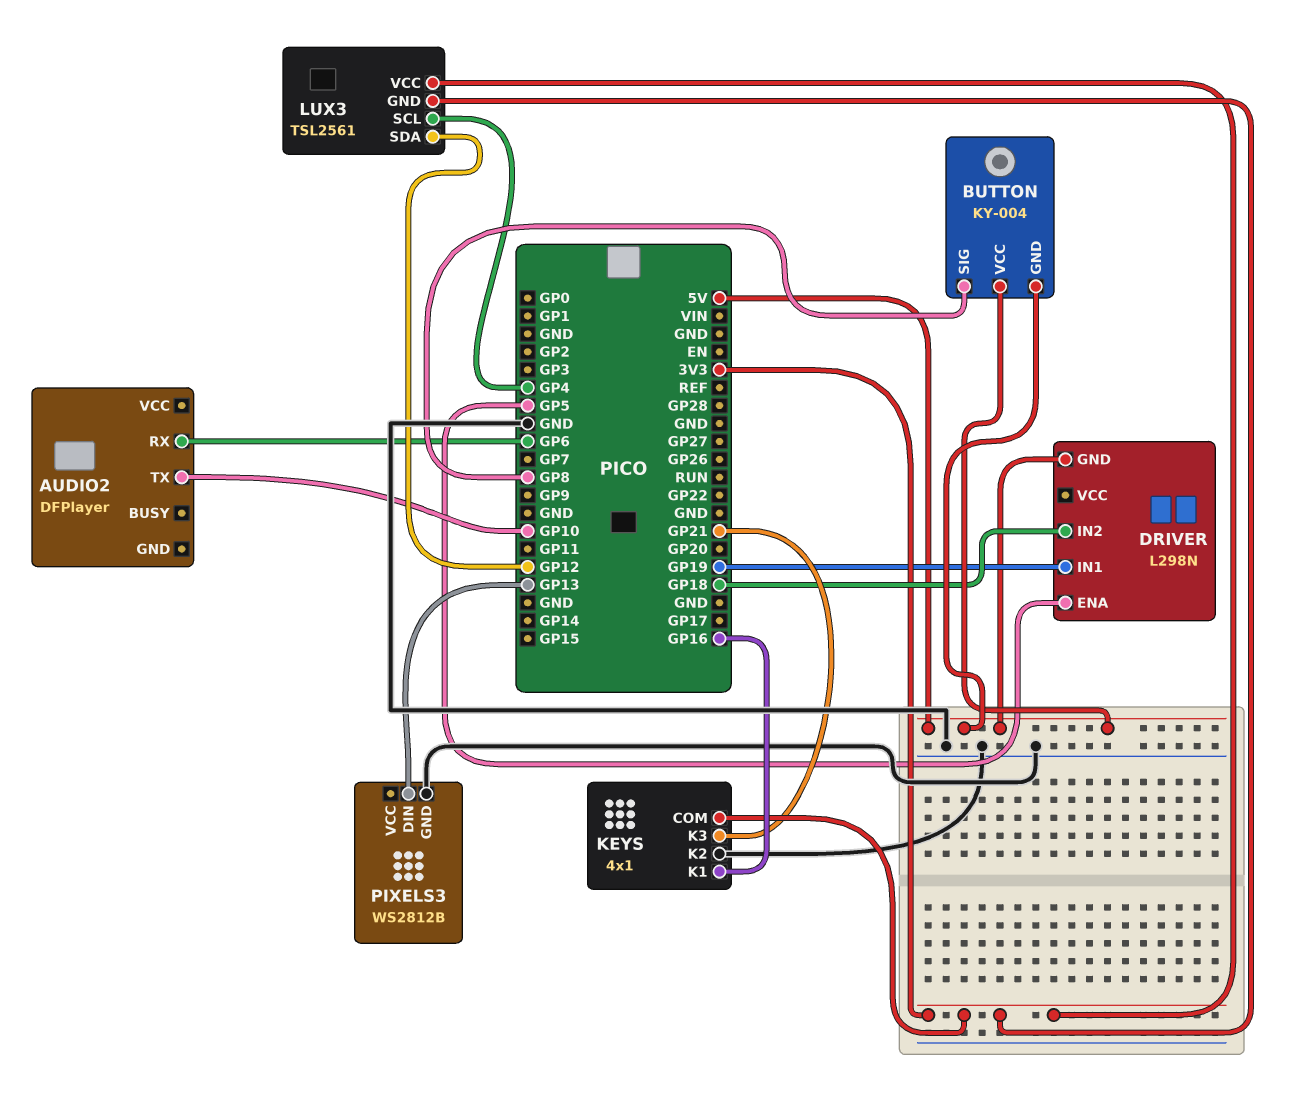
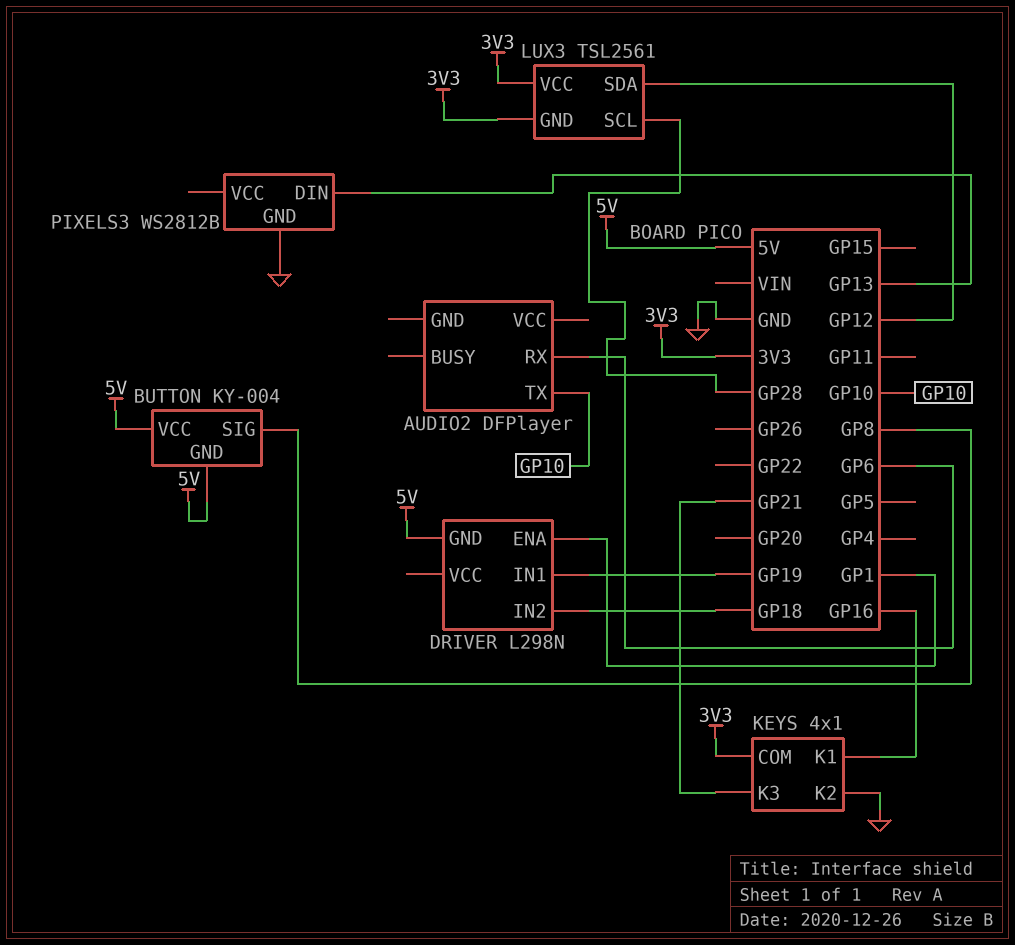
DRIVER pin ENA: GP5 -> GP1
LUX3 pin SCL: GP4 -> GP28

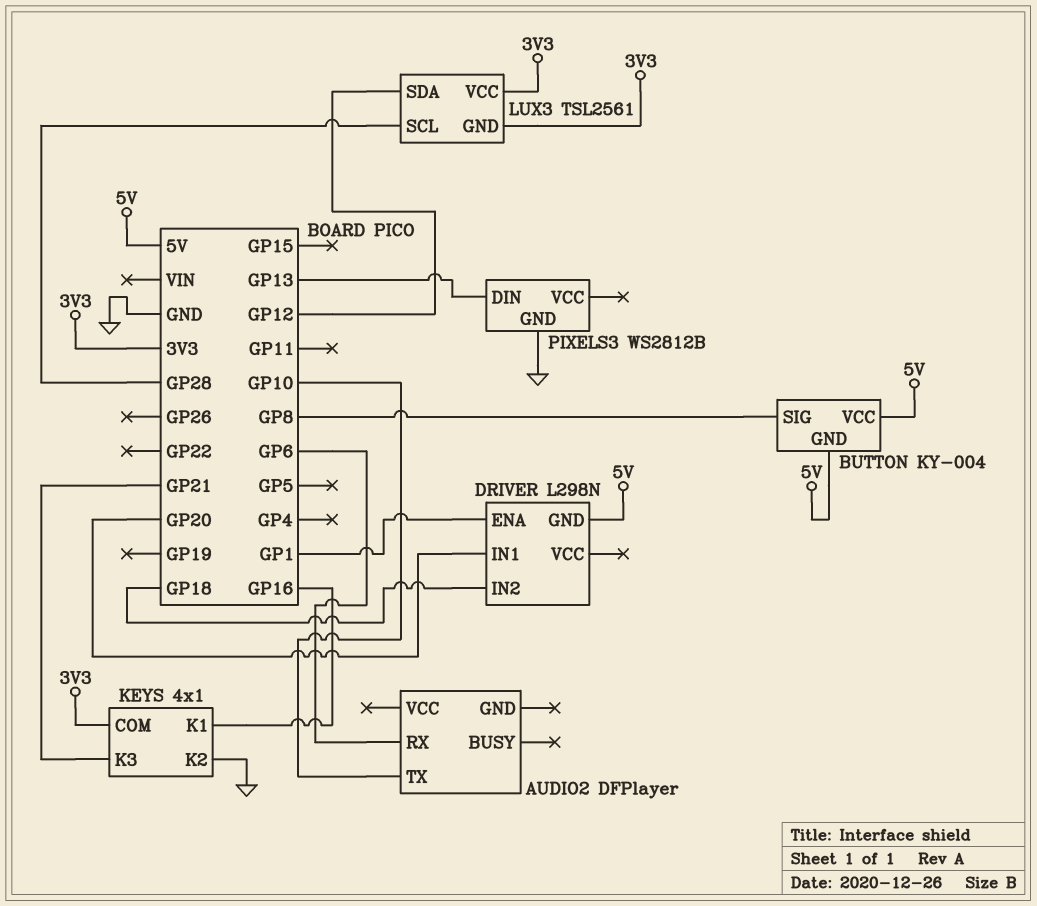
DRIVER pin IN1: GP19 -> GP20

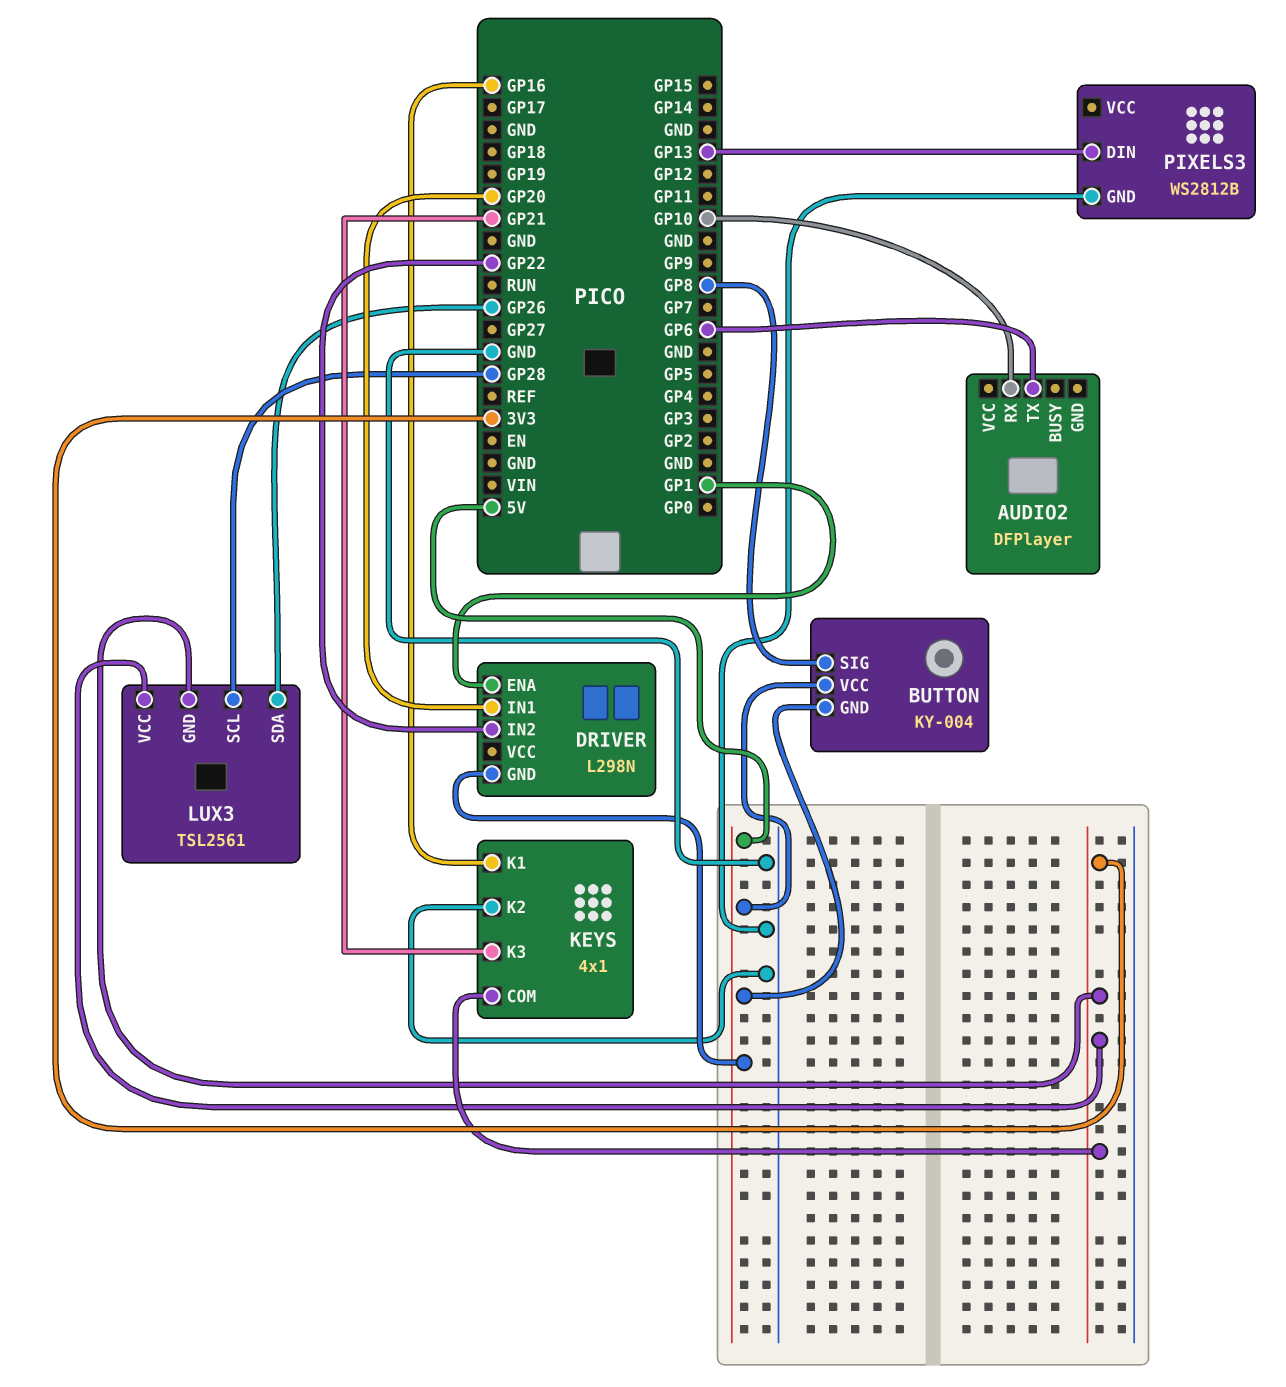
AUDIO2 pin RX: GP6 -> GP10
AUDIO2 pin TX: GP10 -> GP6
DRIVER pin IN2: GP18 -> GP22
LUX3 pin SDA: GP12 -> GP26

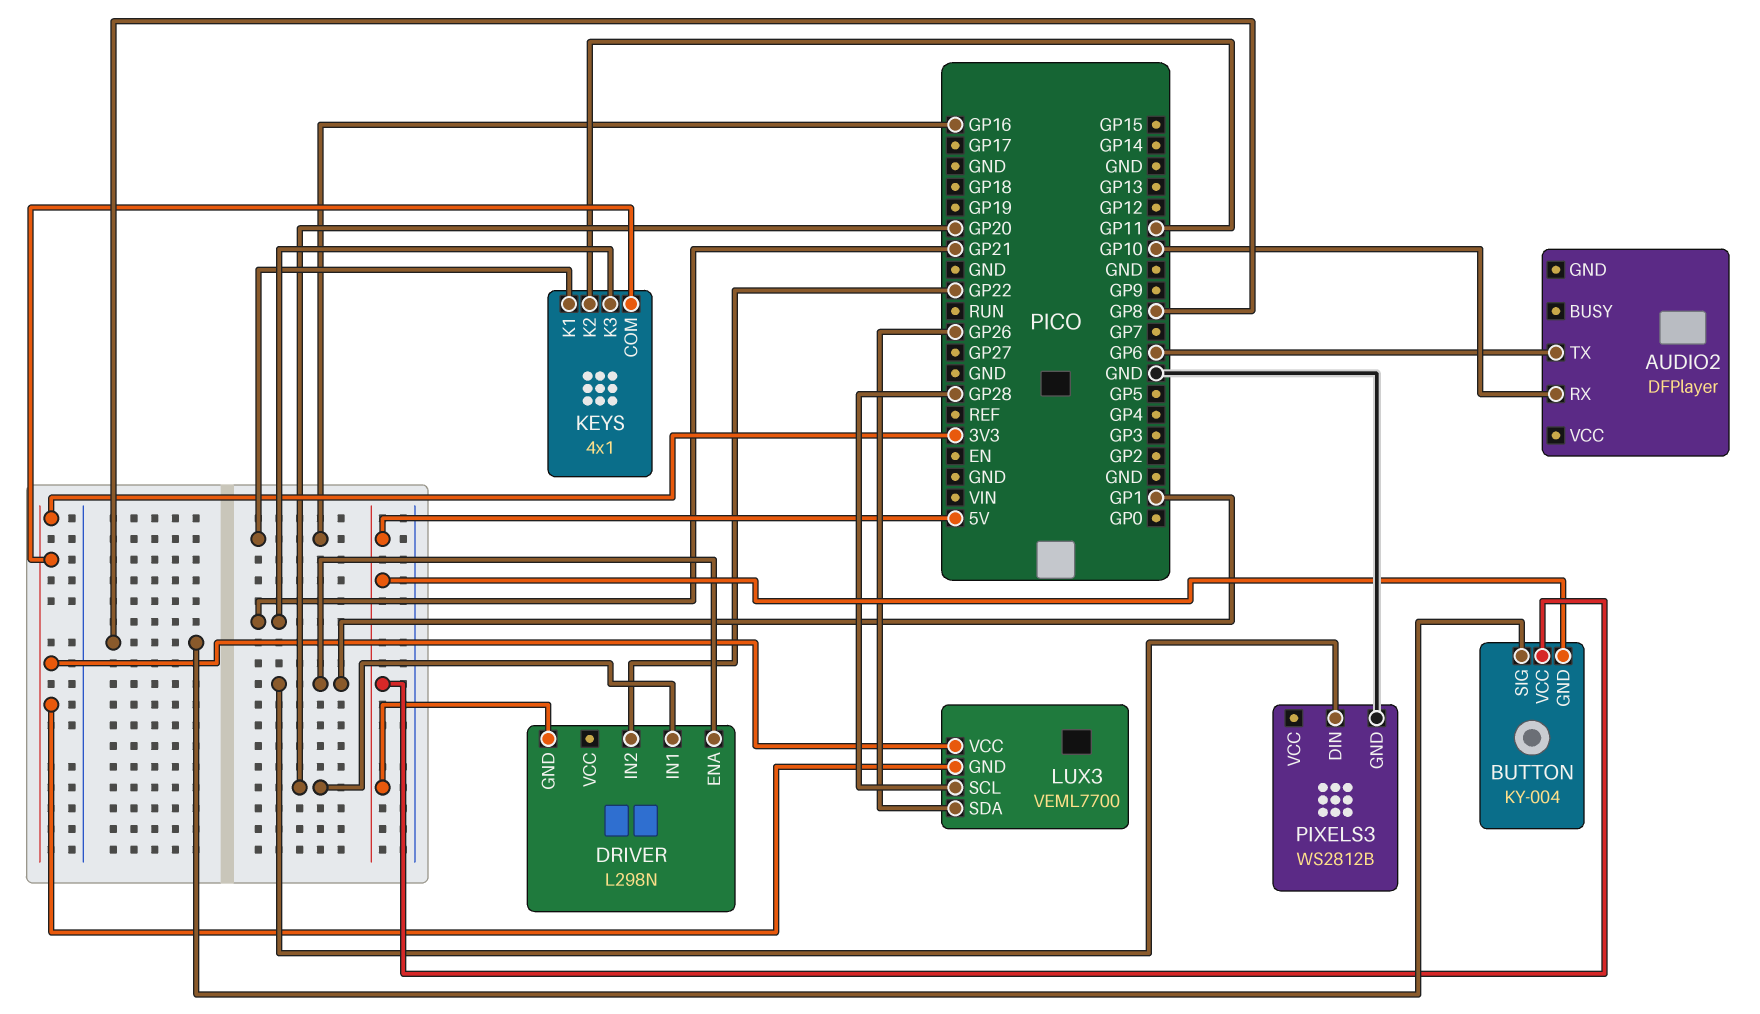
KEYS pin K2: GND -> GP11
LUX3: TSL2561 -> VEML7700
PIXELS3 pin DIN: GP13 -> GP1

